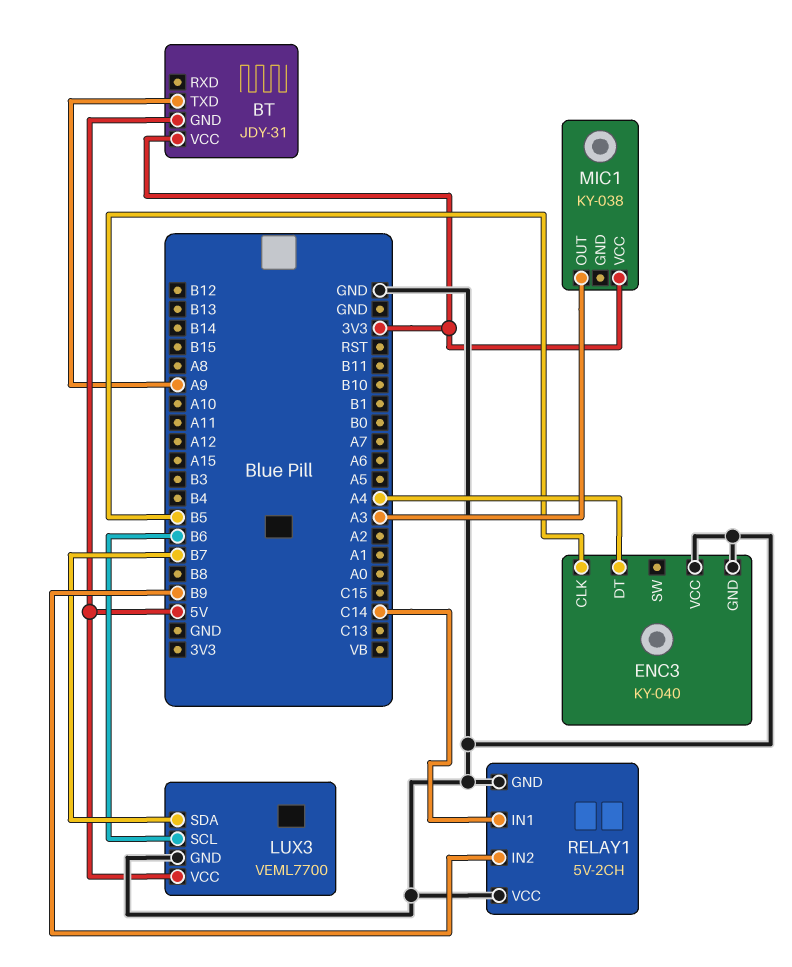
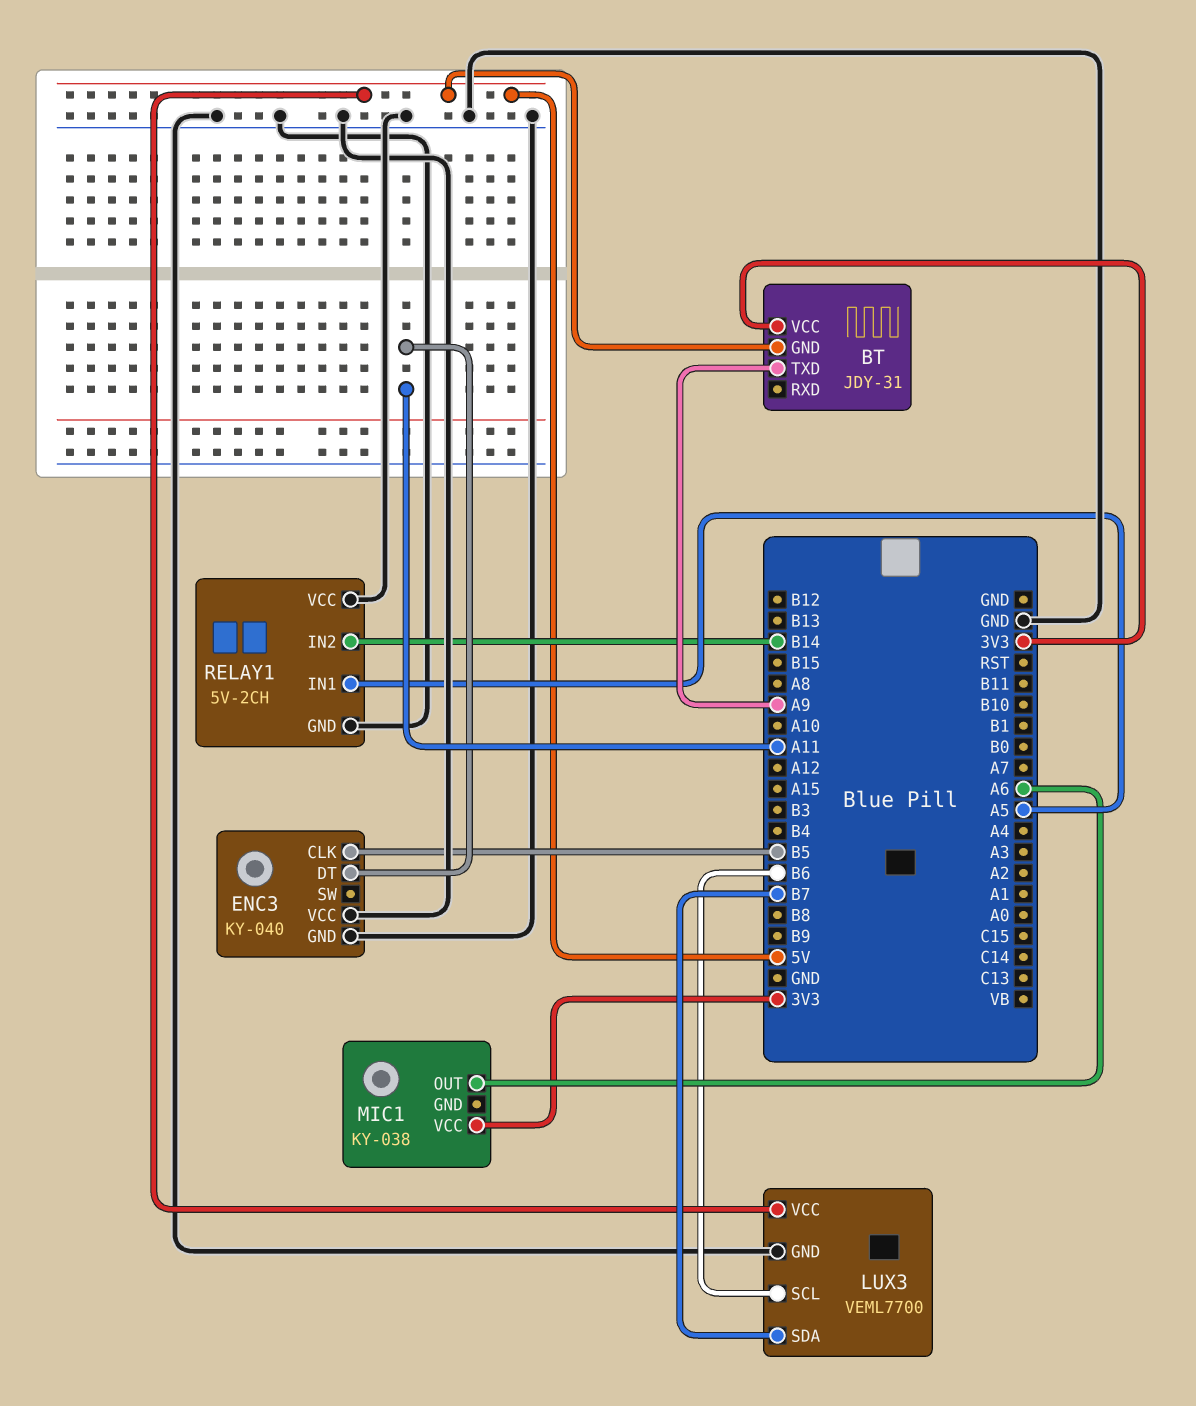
ENC3 pin DT: A4 -> A11
MIC1 pin OUT: A3 -> A6
RELAY1 pin IN1: C14 -> A5
RELAY1 pin IN2: B9 -> B14

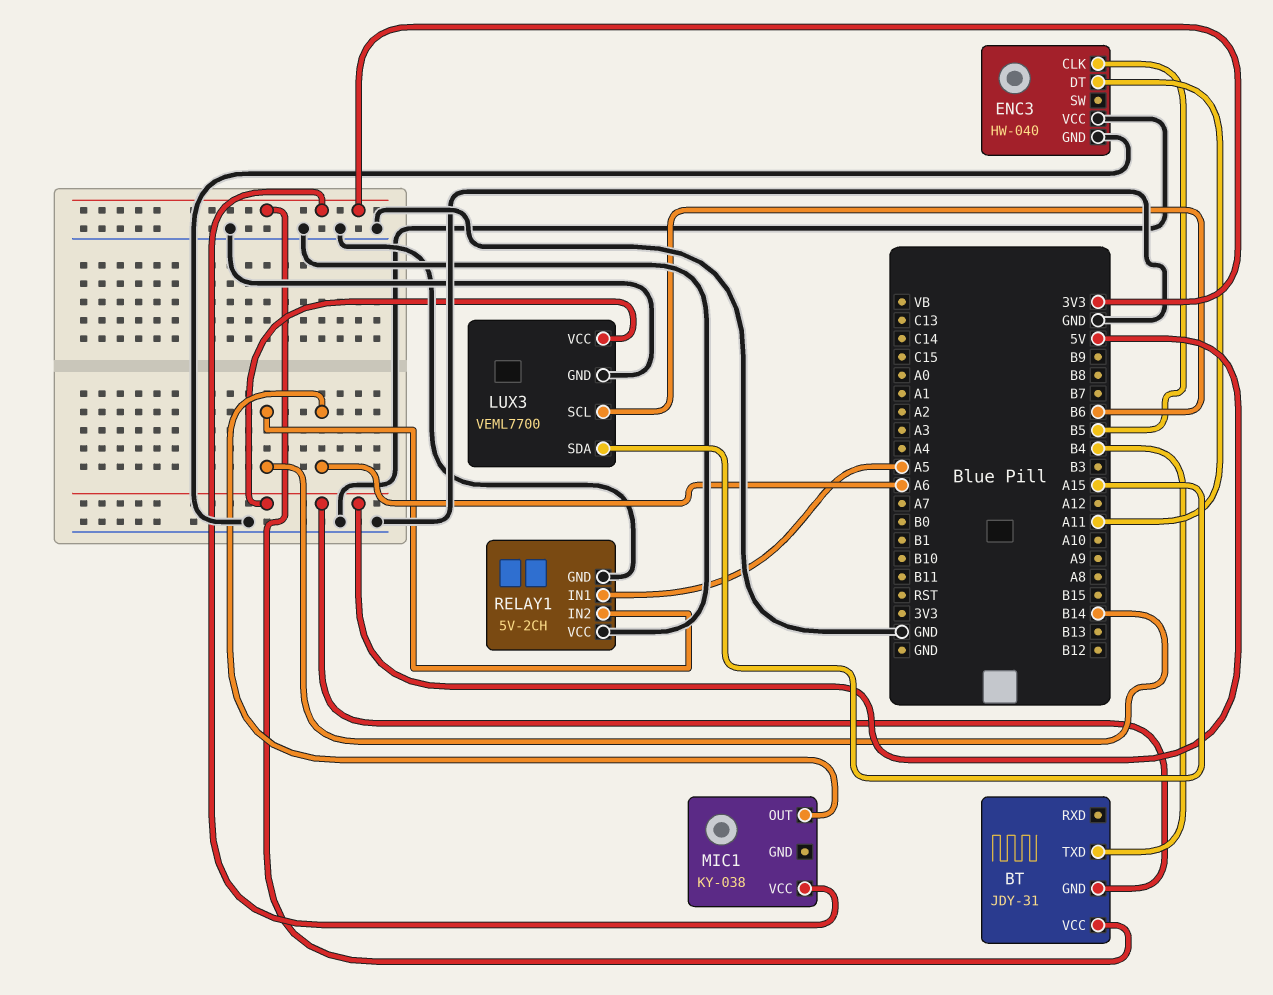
BT pin TXD: A9 -> B4
ENC3: KY-040 -> HW-040
LUX3 pin SDA: B7 -> A15

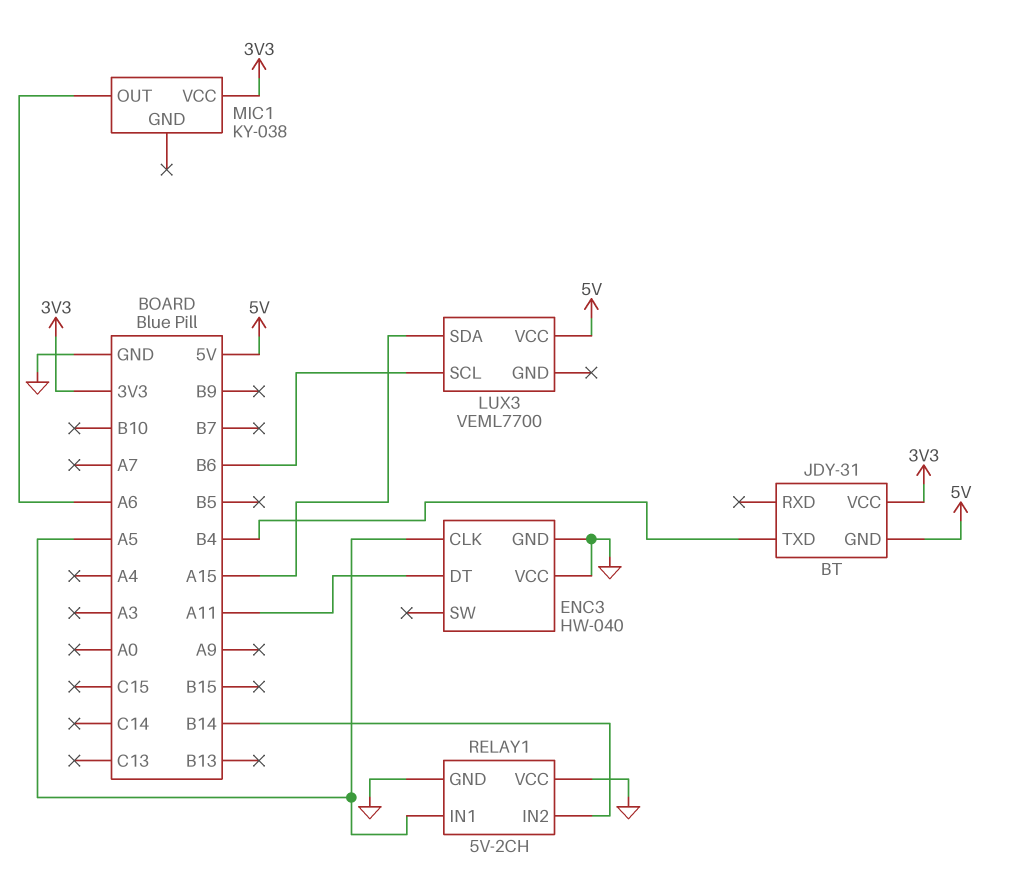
ENC3 pin CLK: B5 -> A5
LUX3 pin GND: GND -> none

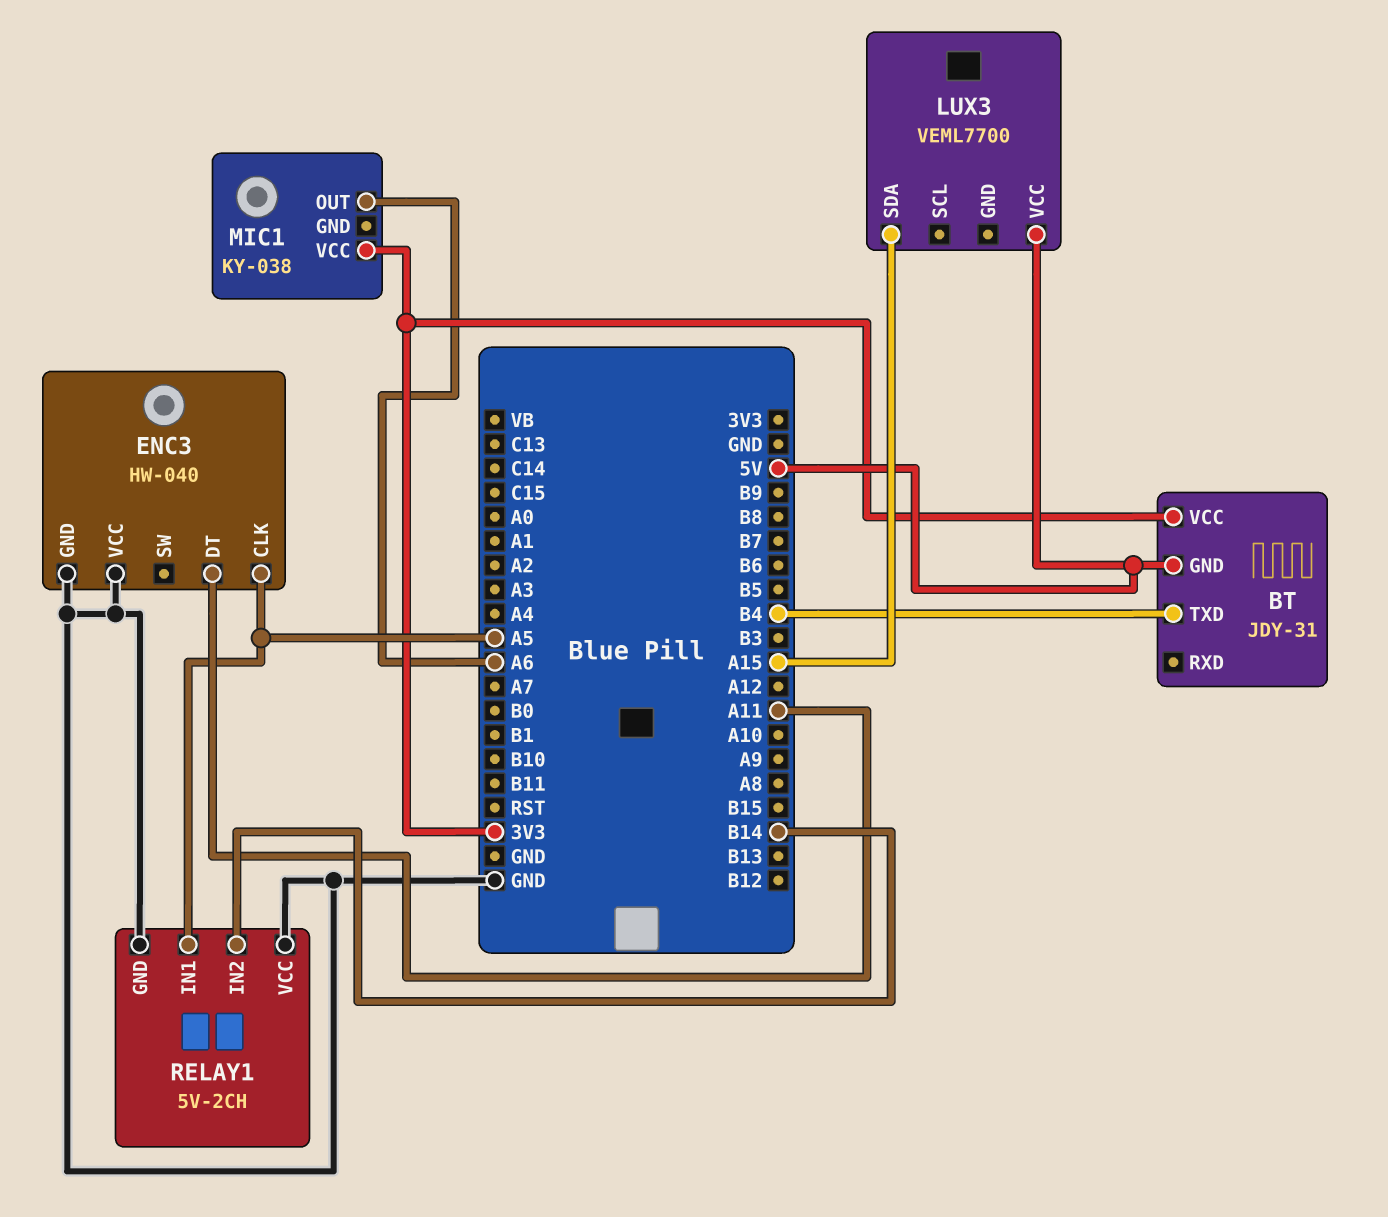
LUX3 pin SCL: B6 -> none

